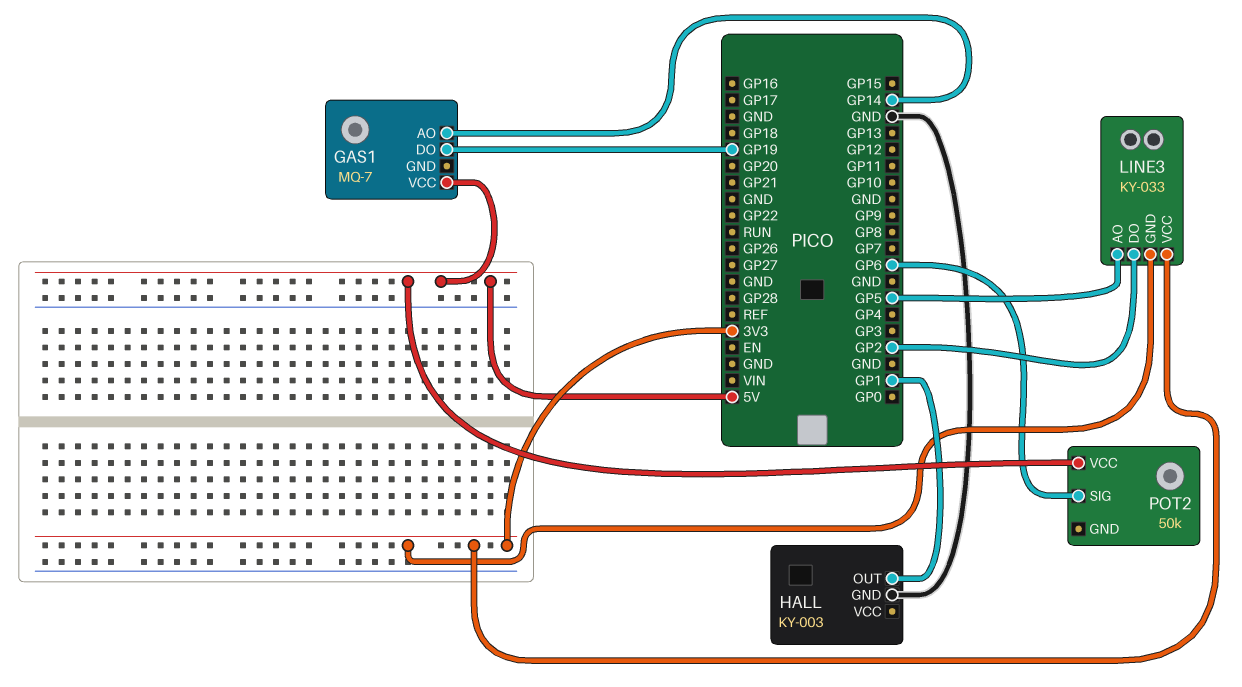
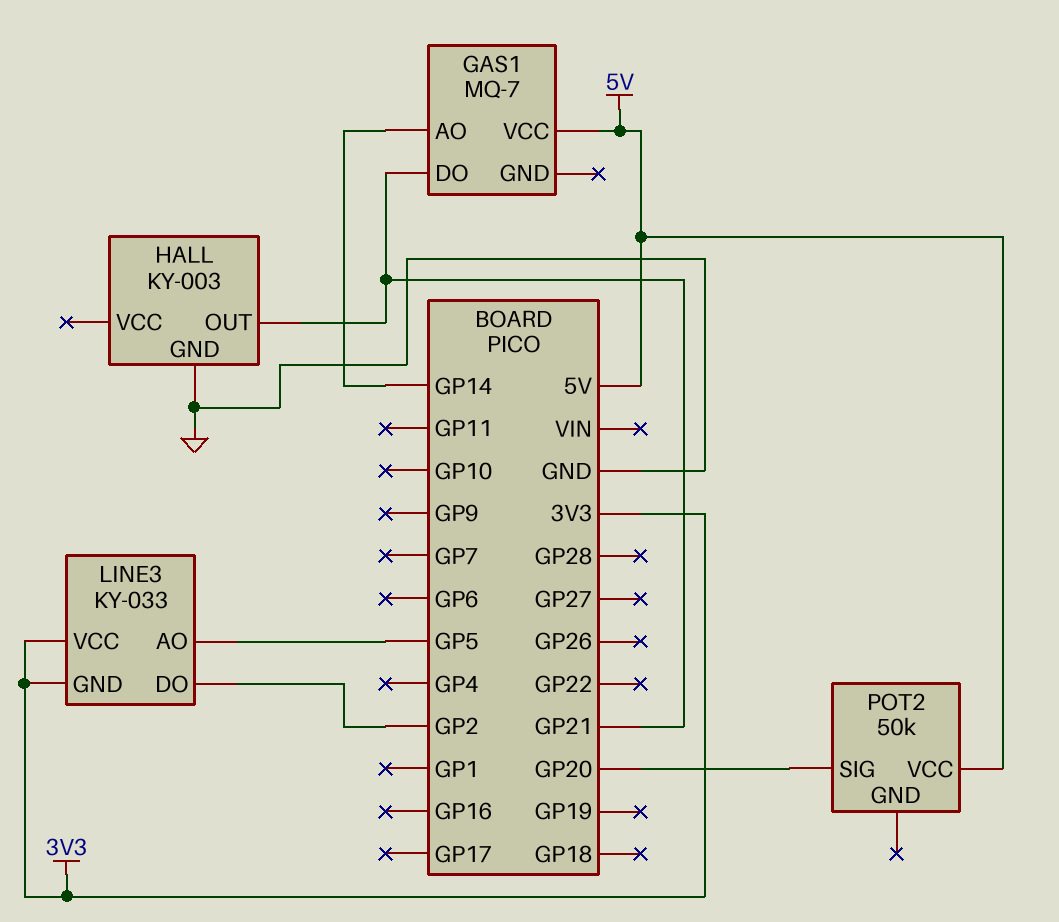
GAS1 pin DO: GP19 -> GP21
HALL pin OUT: GP1 -> GP21
POT2 pin SIG: GP6 -> GP20

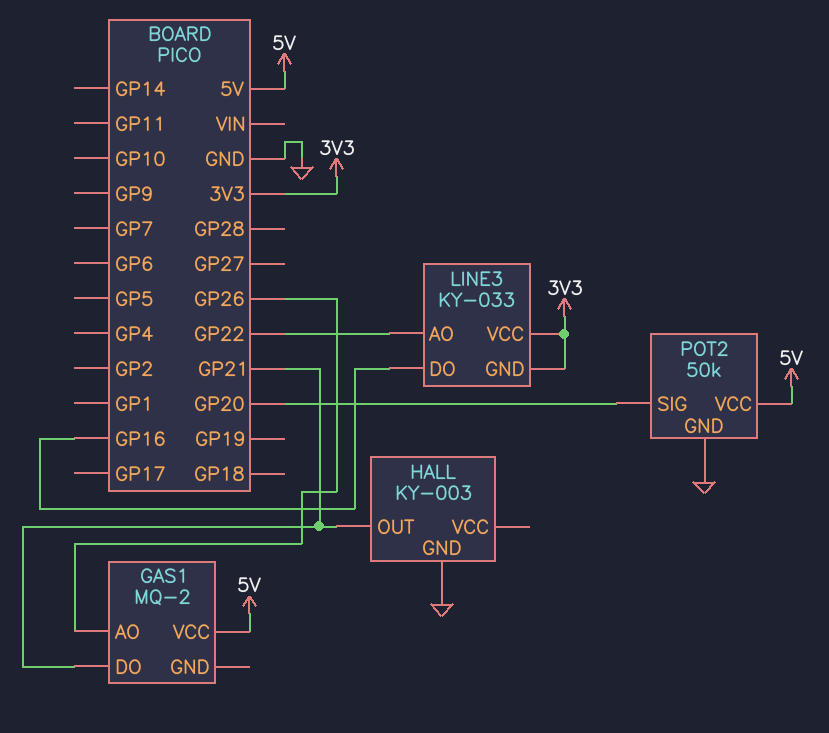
GAS1: MQ-7 -> MQ-2
GAS1 pin AO: GP14 -> GP26
LINE3 pin AO: GP5 -> GP22
LINE3 pin DO: GP2 -> GP16
POT2 pin GND: none -> GND

